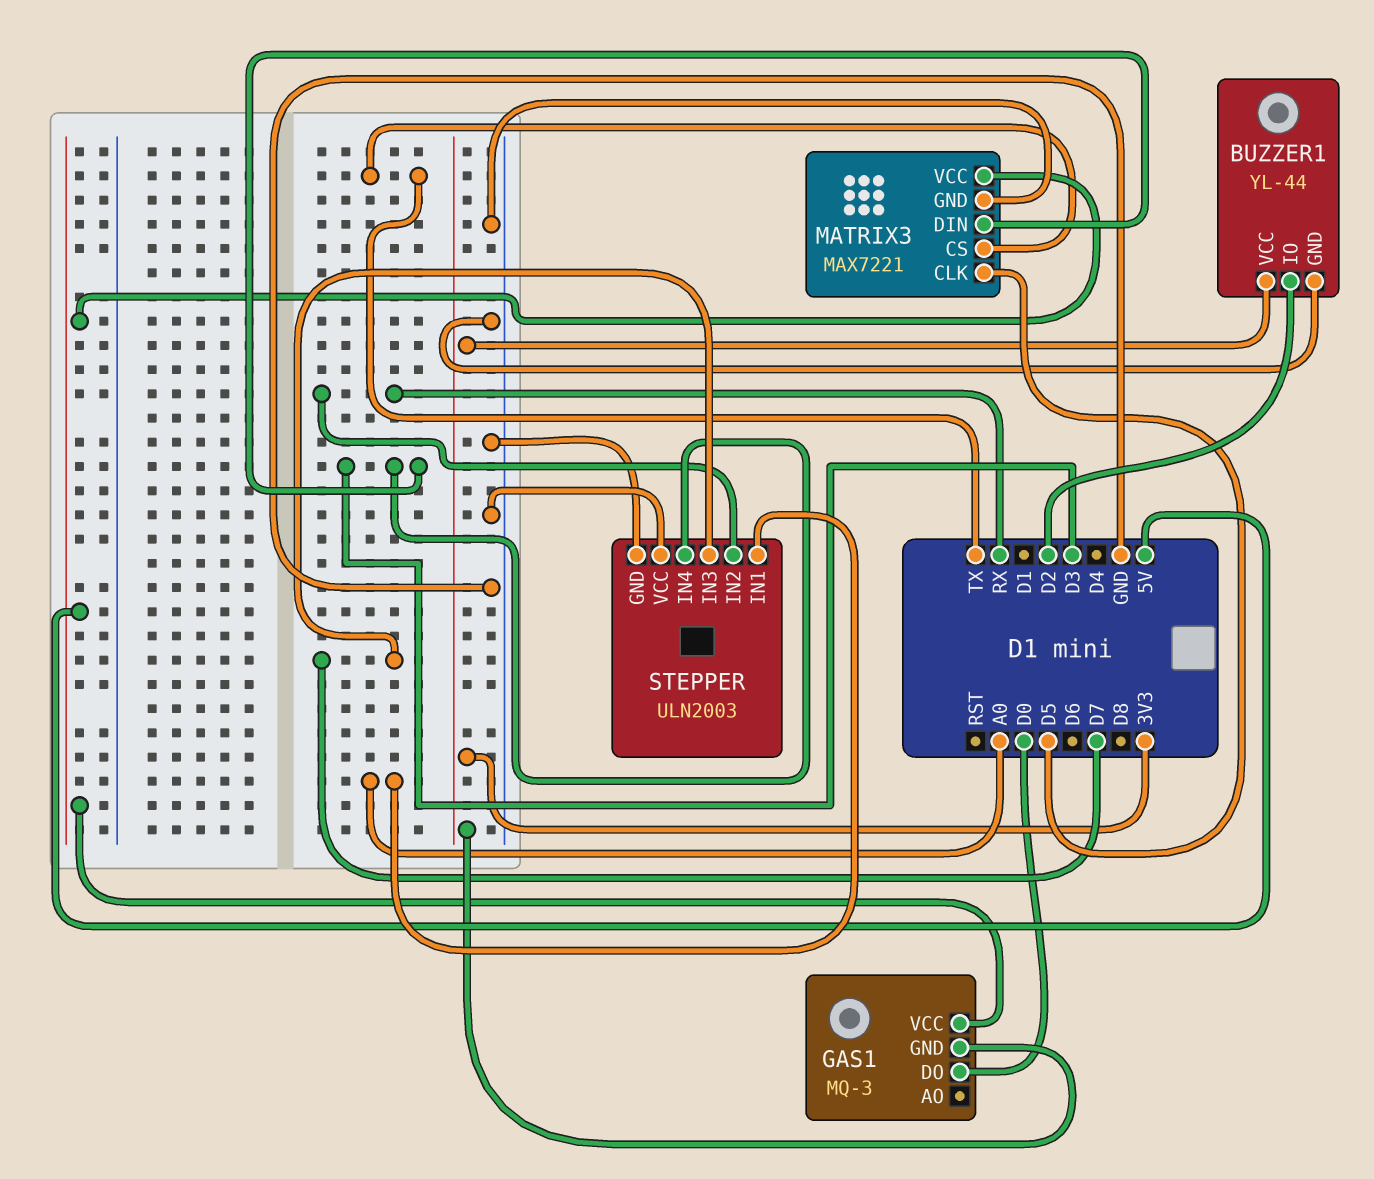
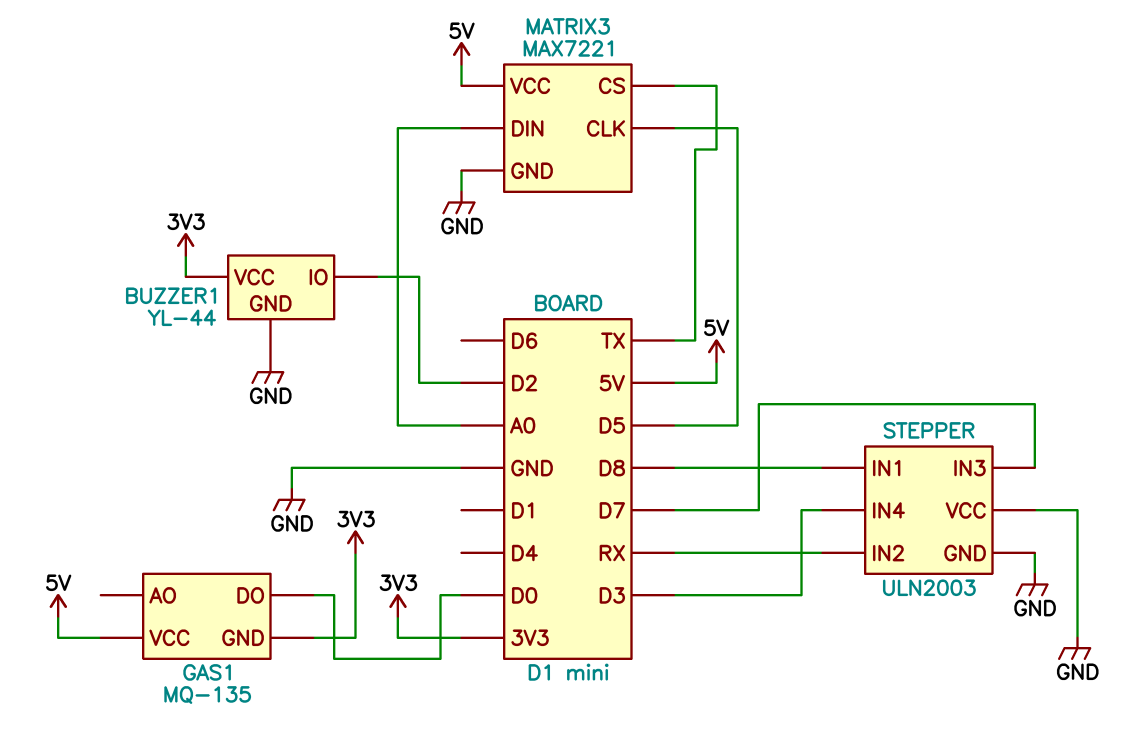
GAS1: MQ-3 -> MQ-135
MATRIX3 pin DIN: D3 -> A0
STEPPER pin IN1: A0 -> D8

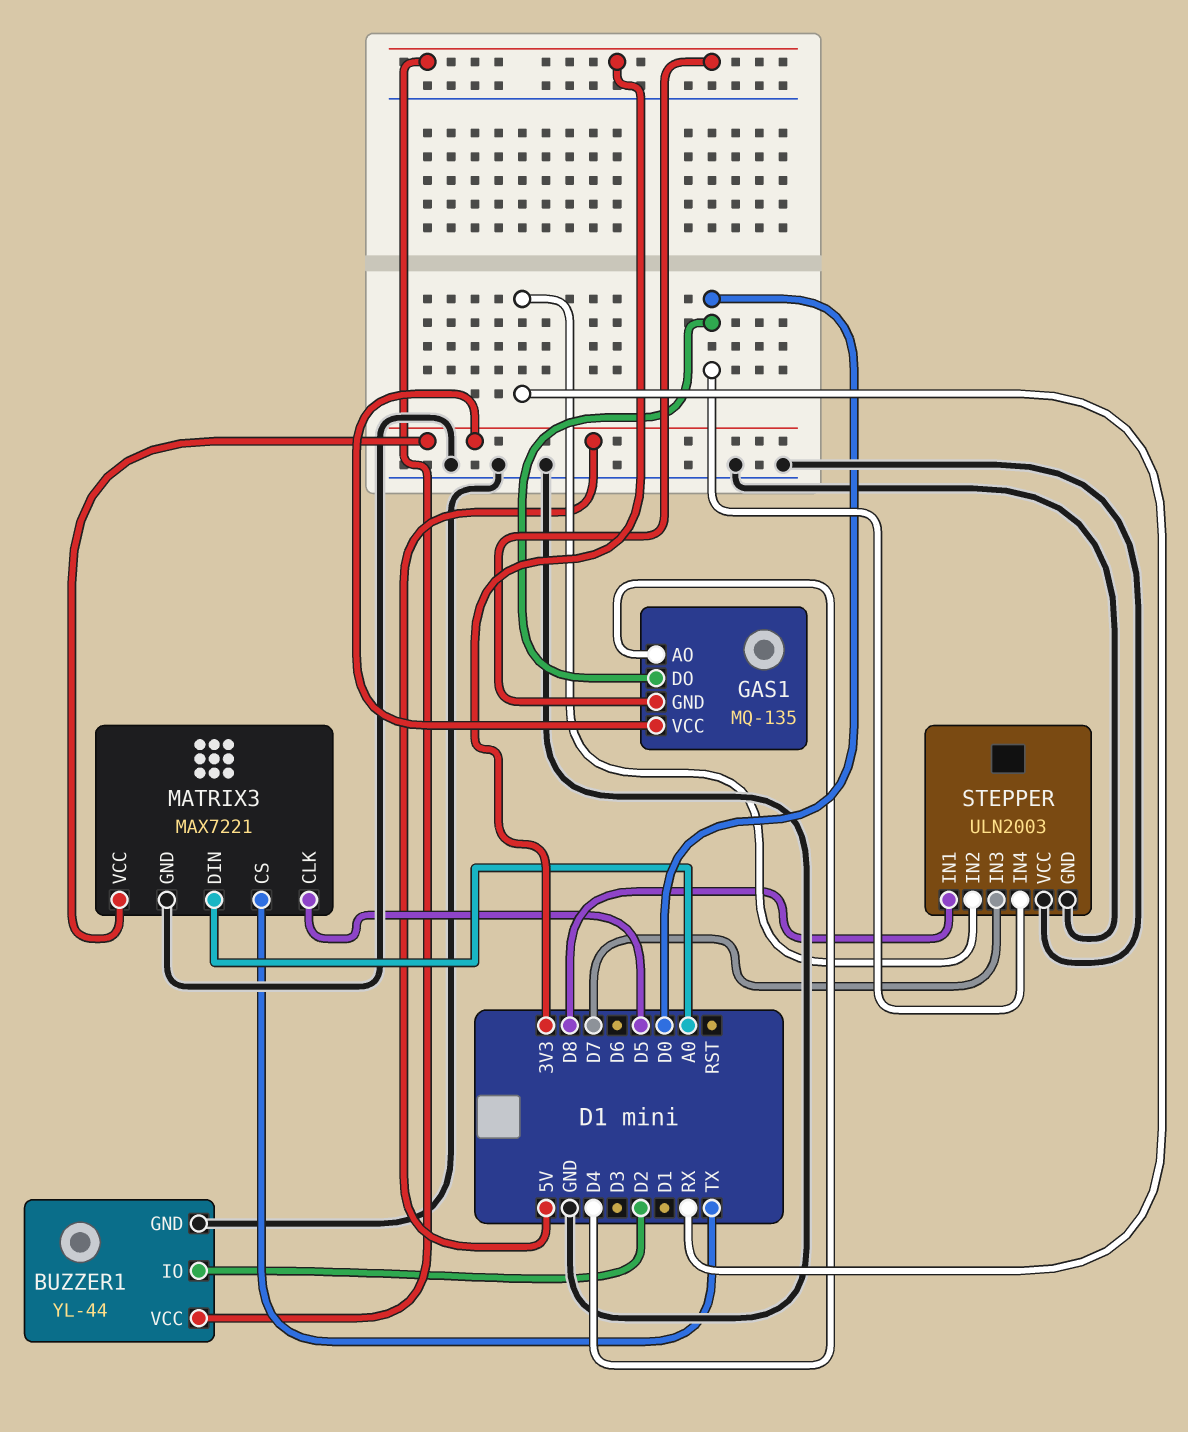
GAS1 pin AO: none -> D4
STEPPER pin IN4: D3 -> D0

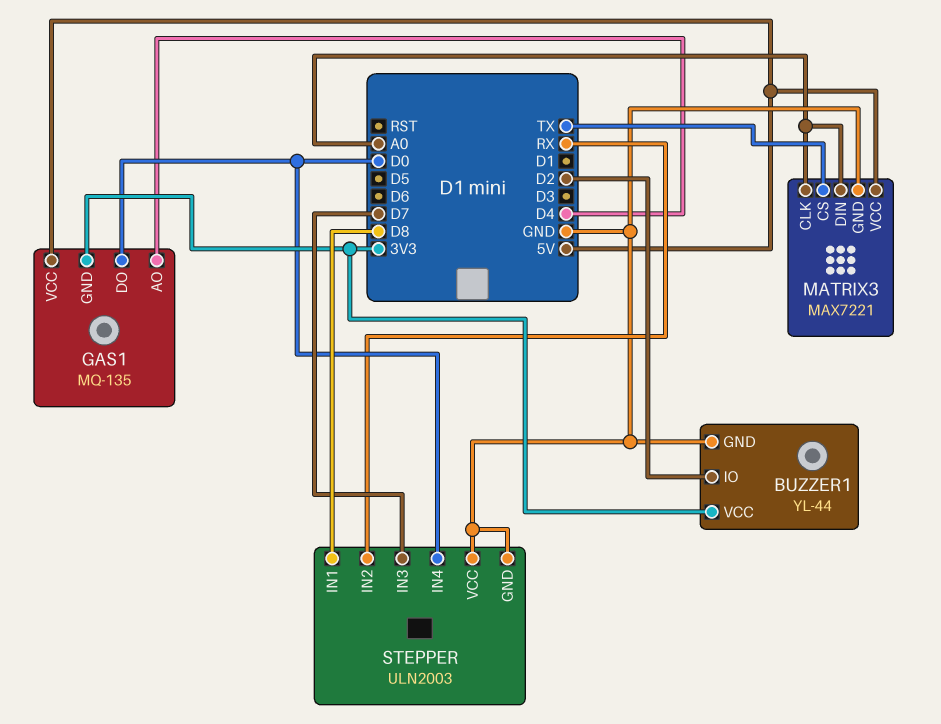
MATRIX3 pin CLK: D5 -> A0

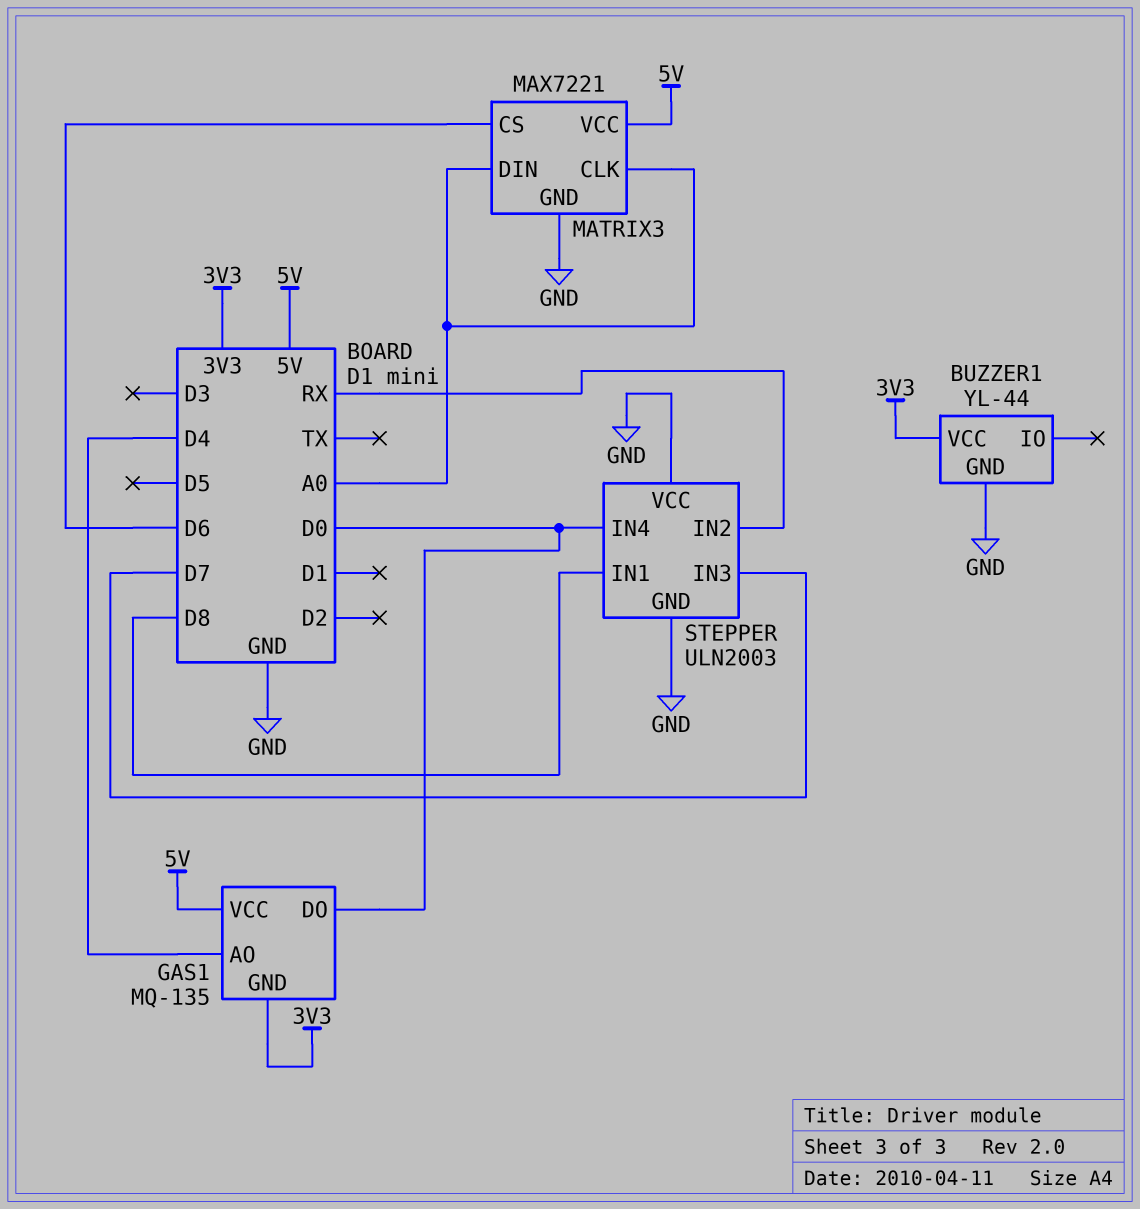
BUZZER1 pin IO: D2 -> none
MATRIX3 pin CS: TX -> D6

